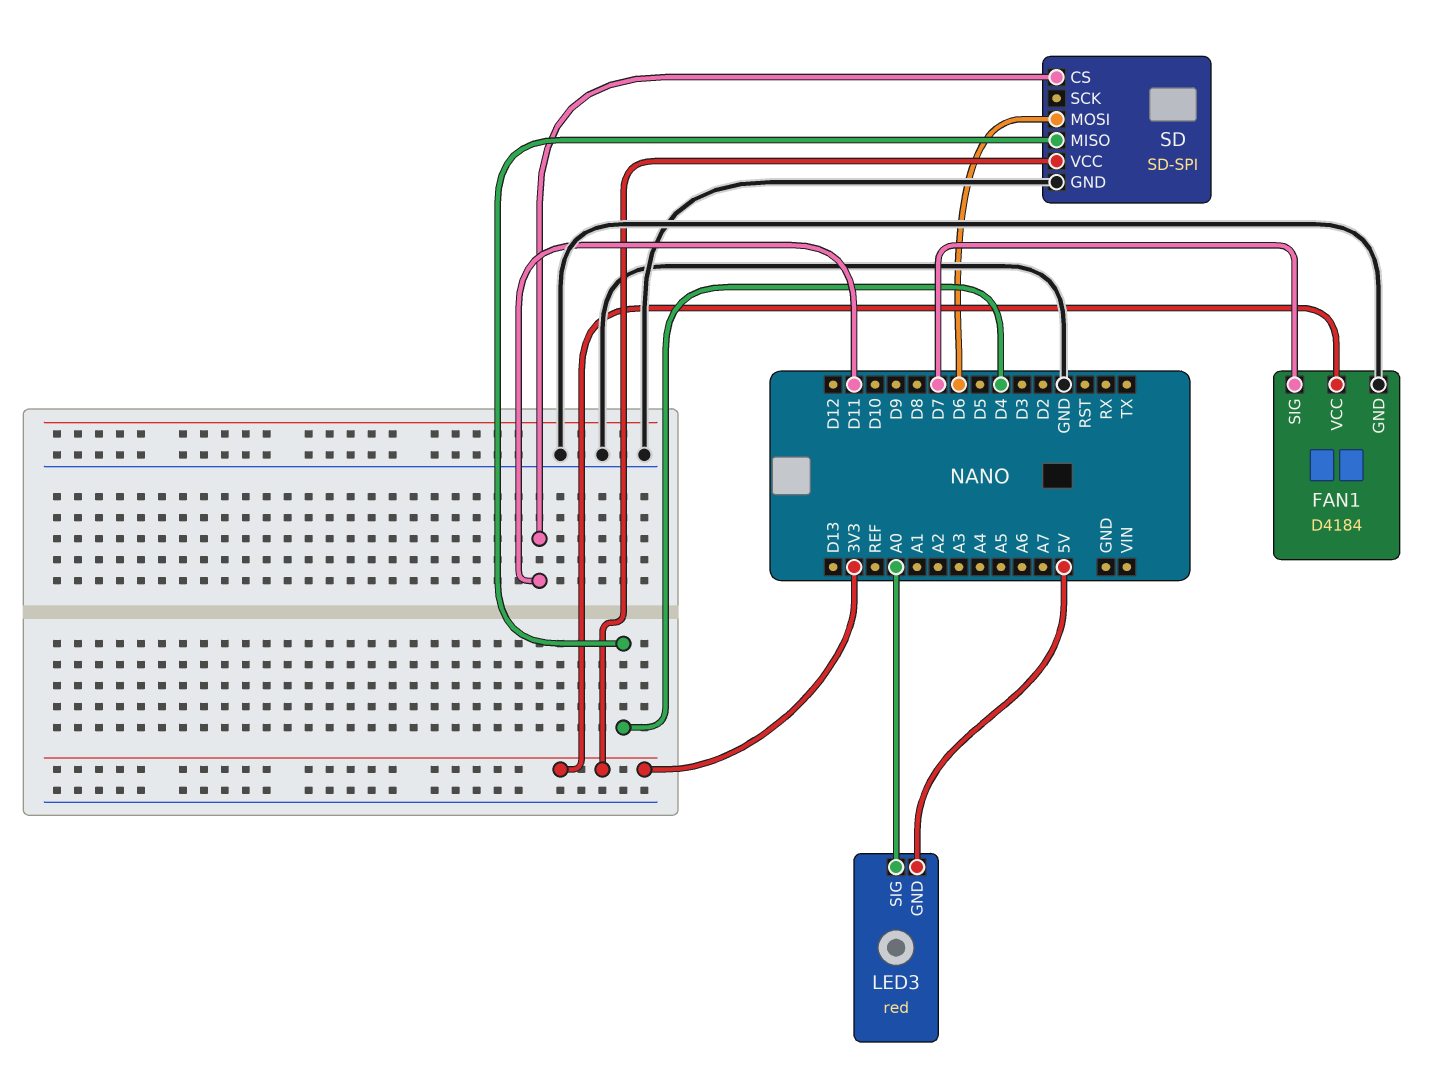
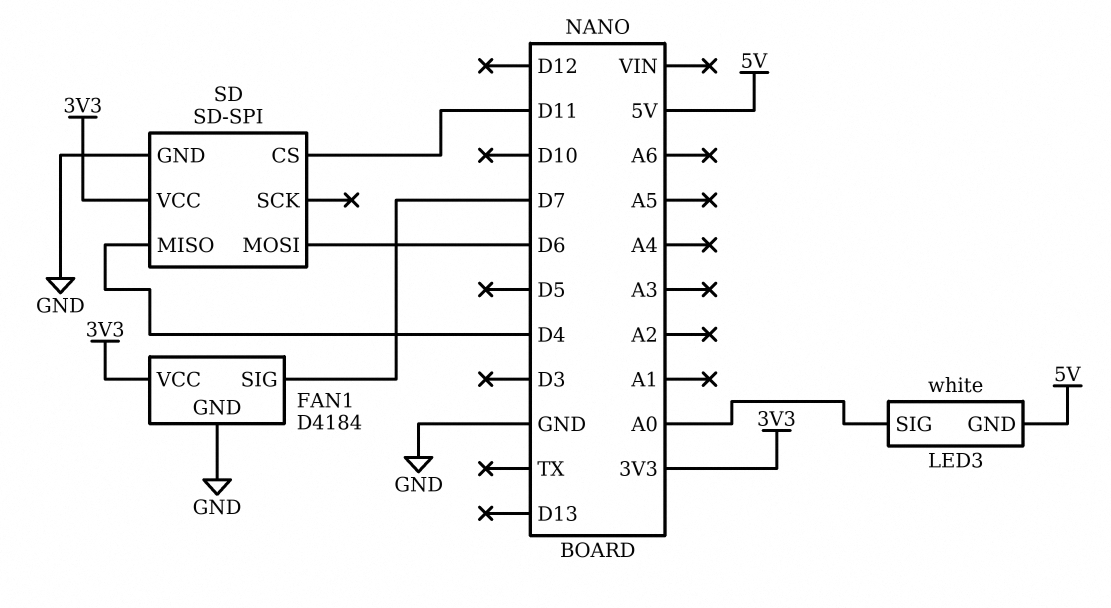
LED3: red -> white

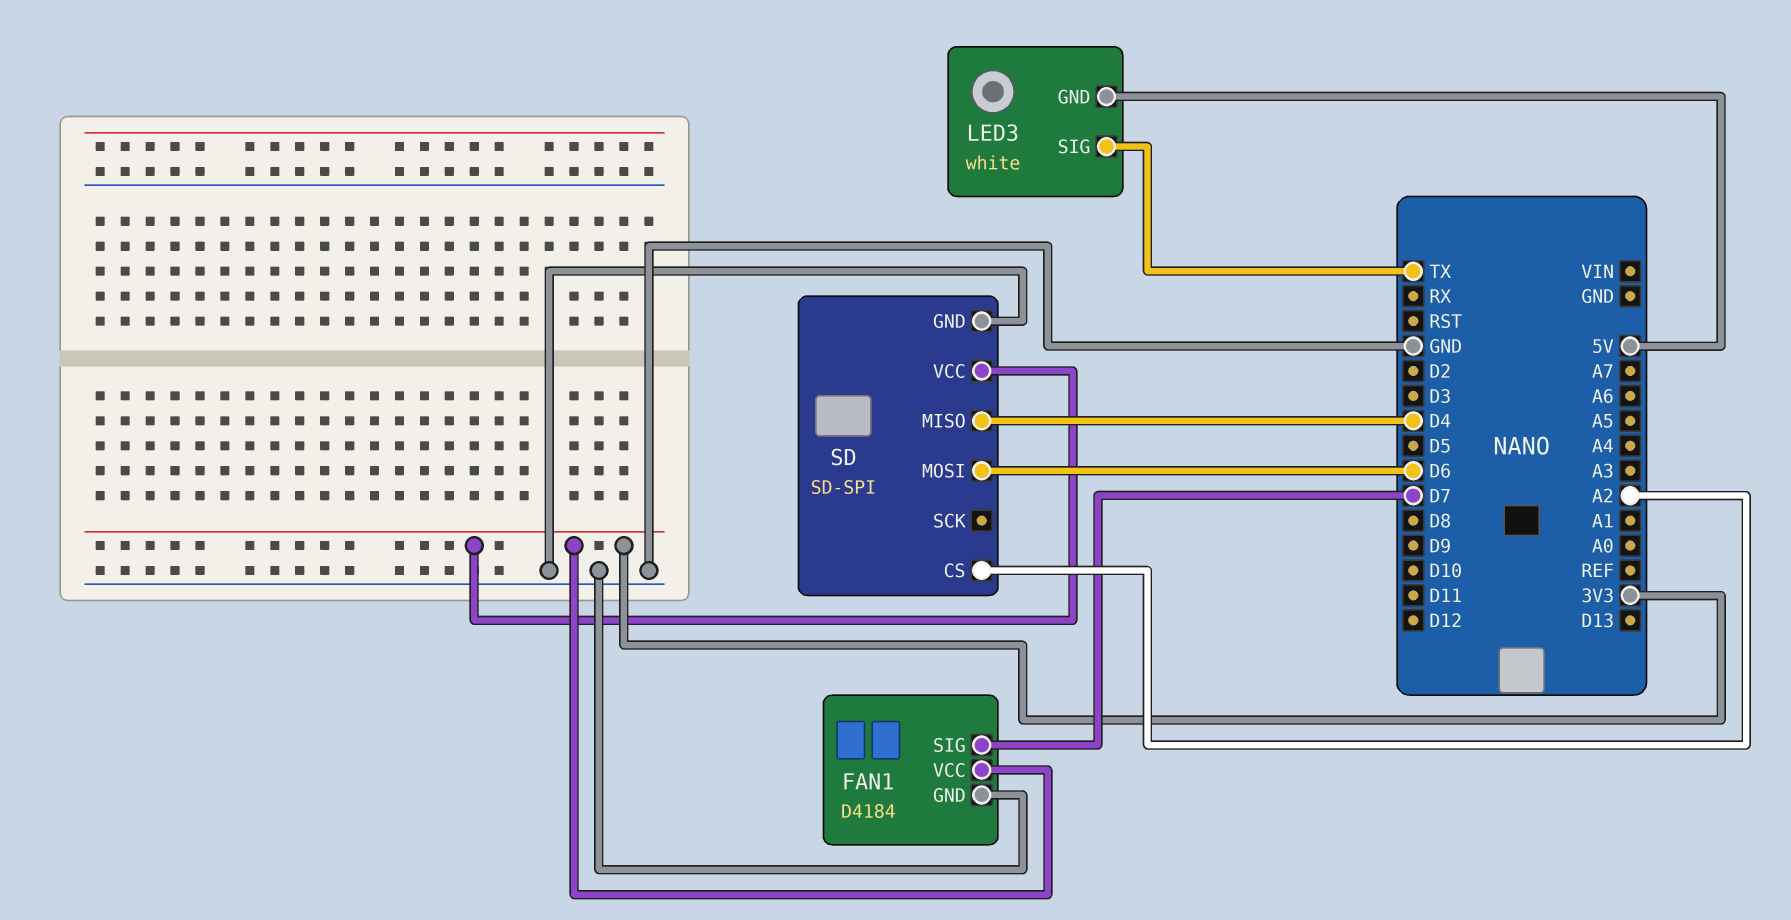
LED3 pin SIG: A0 -> TX
SD pin CS: D11 -> A2

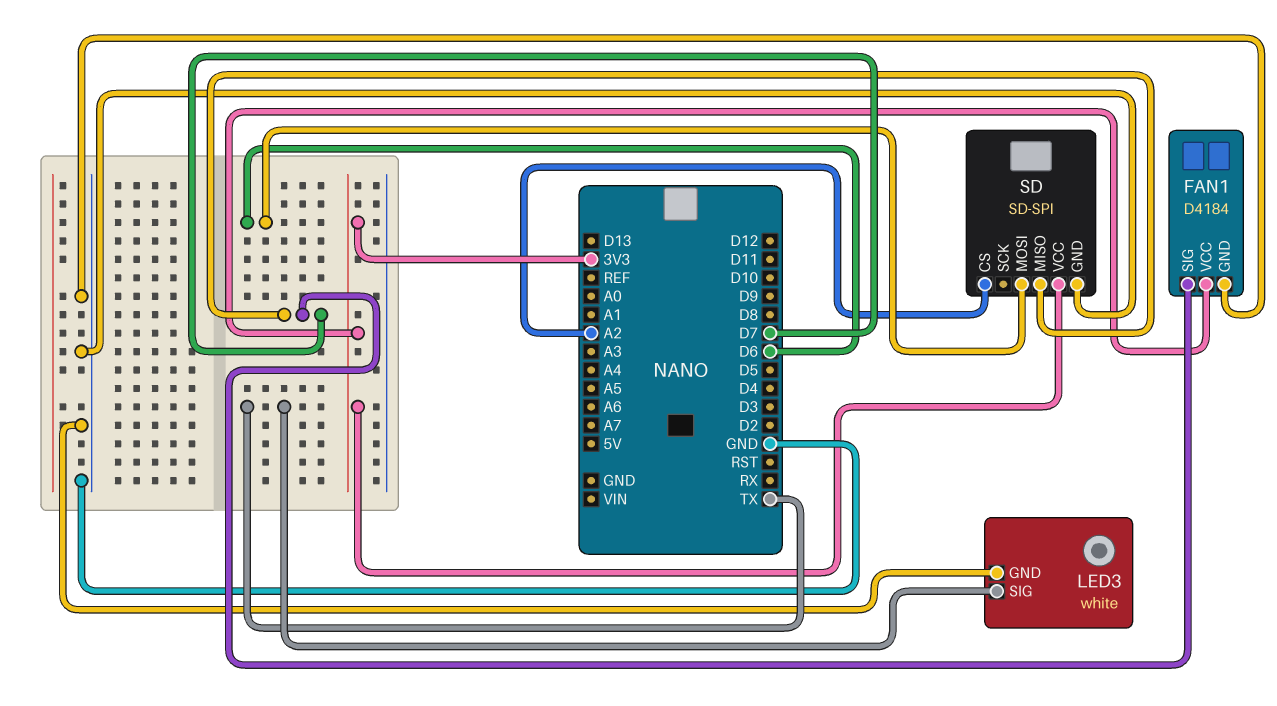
LED3 pin GND: 5V -> GND
SD pin MISO: D4 -> D7

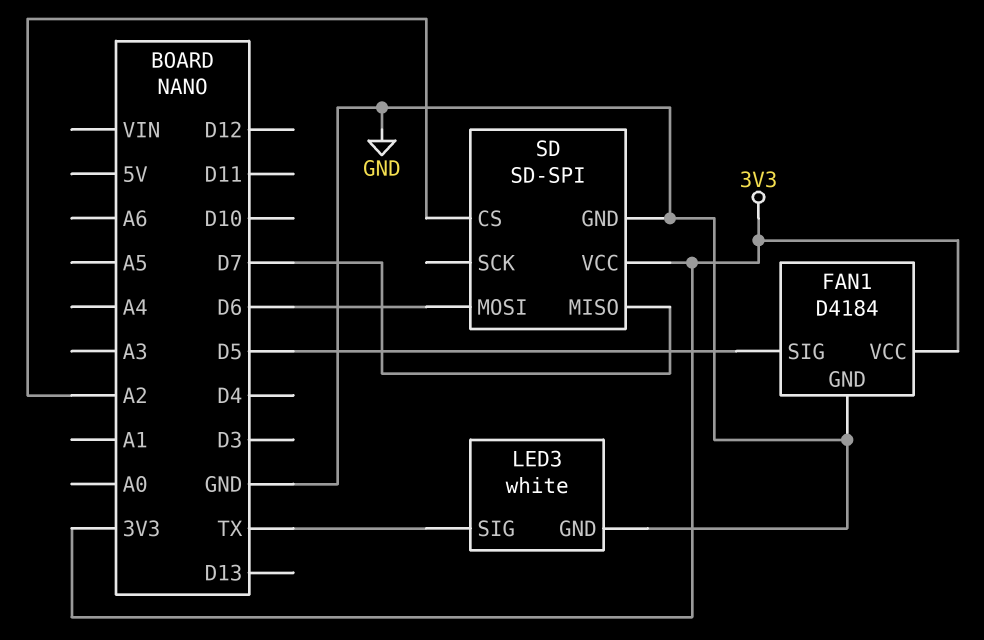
FAN1 pin SIG: D7 -> D5

